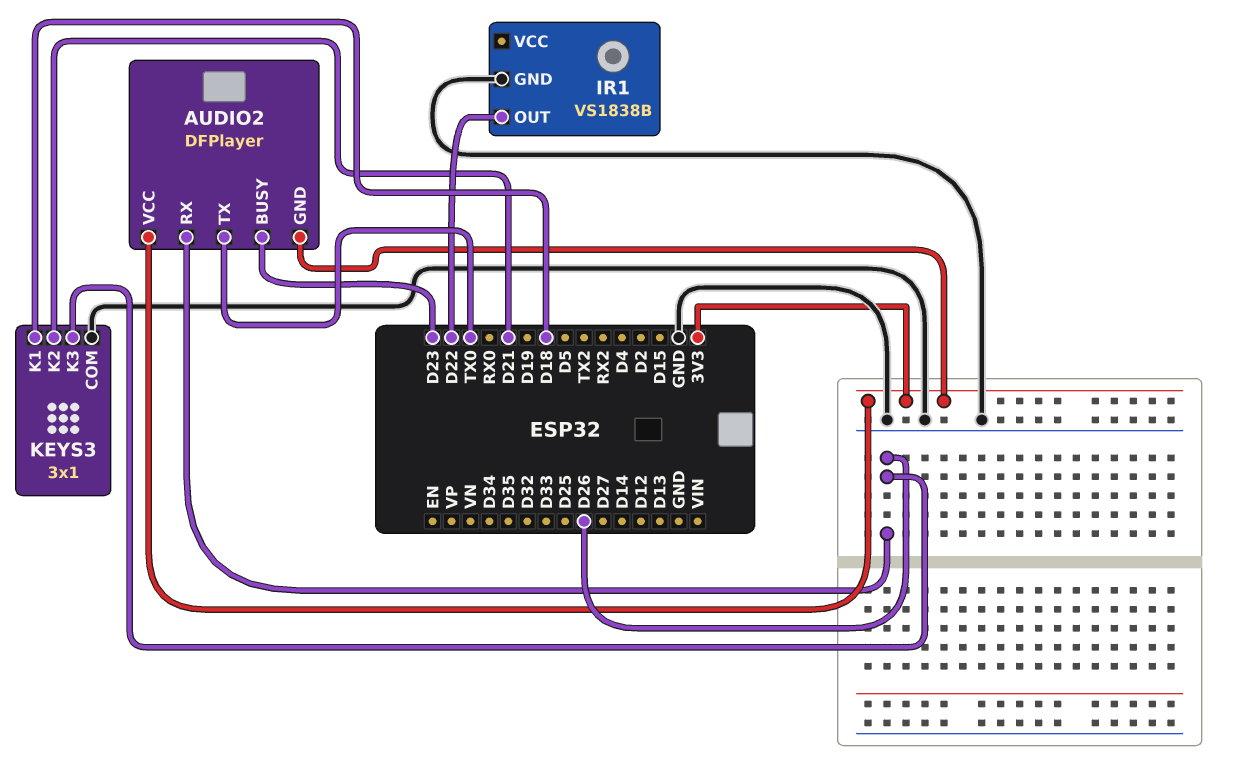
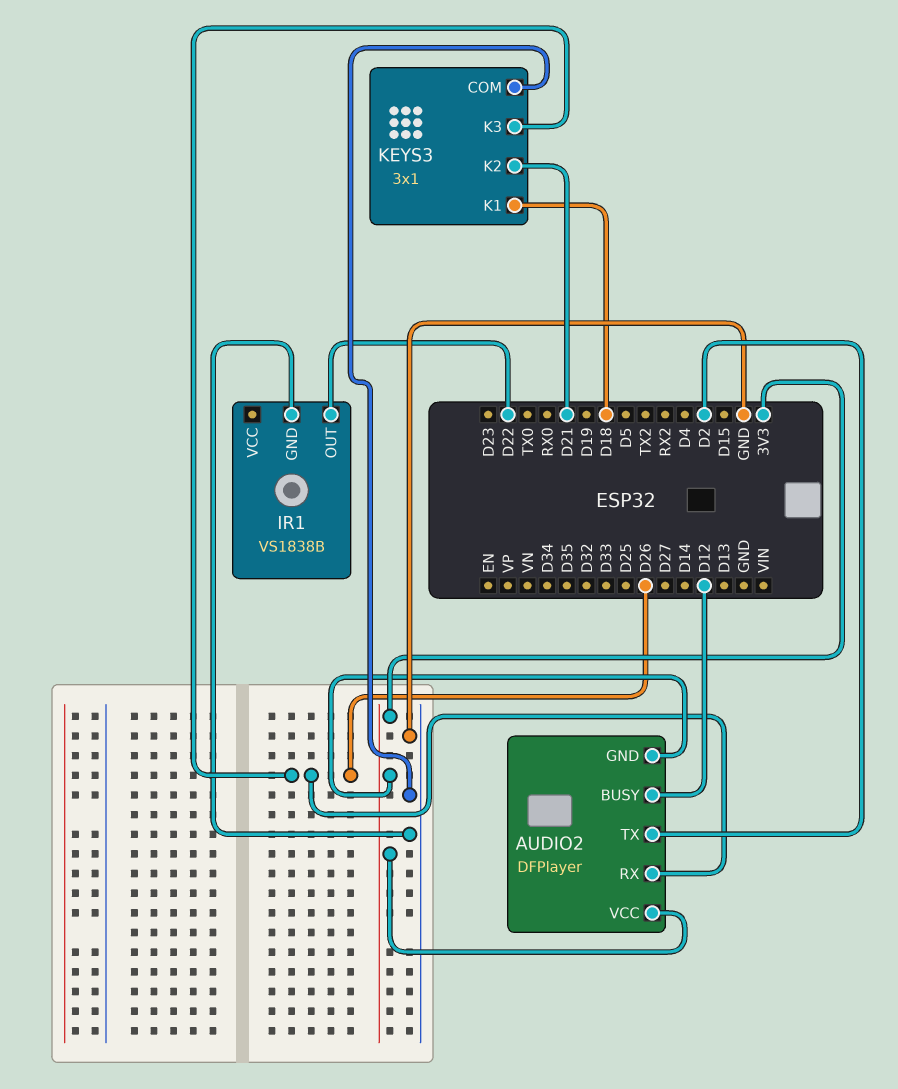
AUDIO2 pin BUSY: D23 -> D12
AUDIO2 pin TX: TX0 -> D2

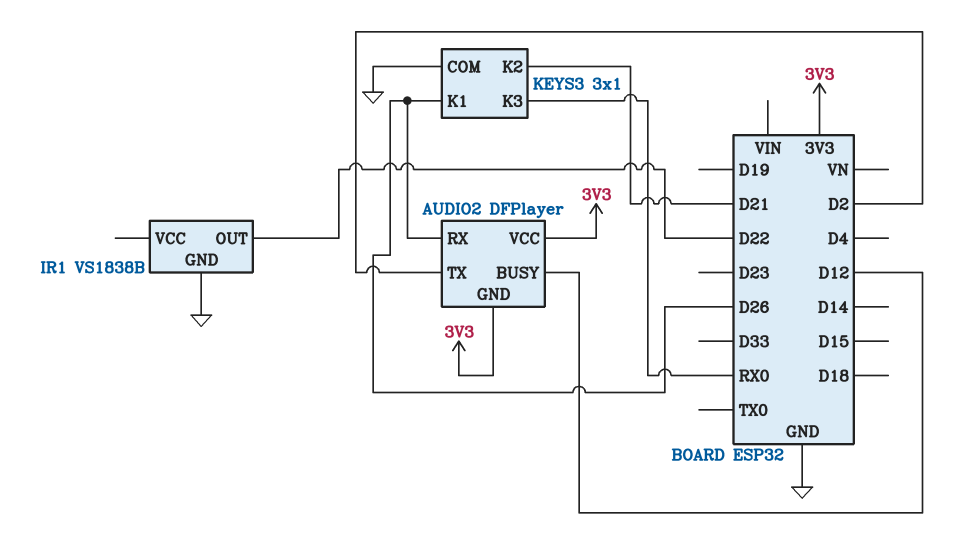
KEYS3 pin K1: D18 -> D26
KEYS3 pin K3: D26 -> RX0

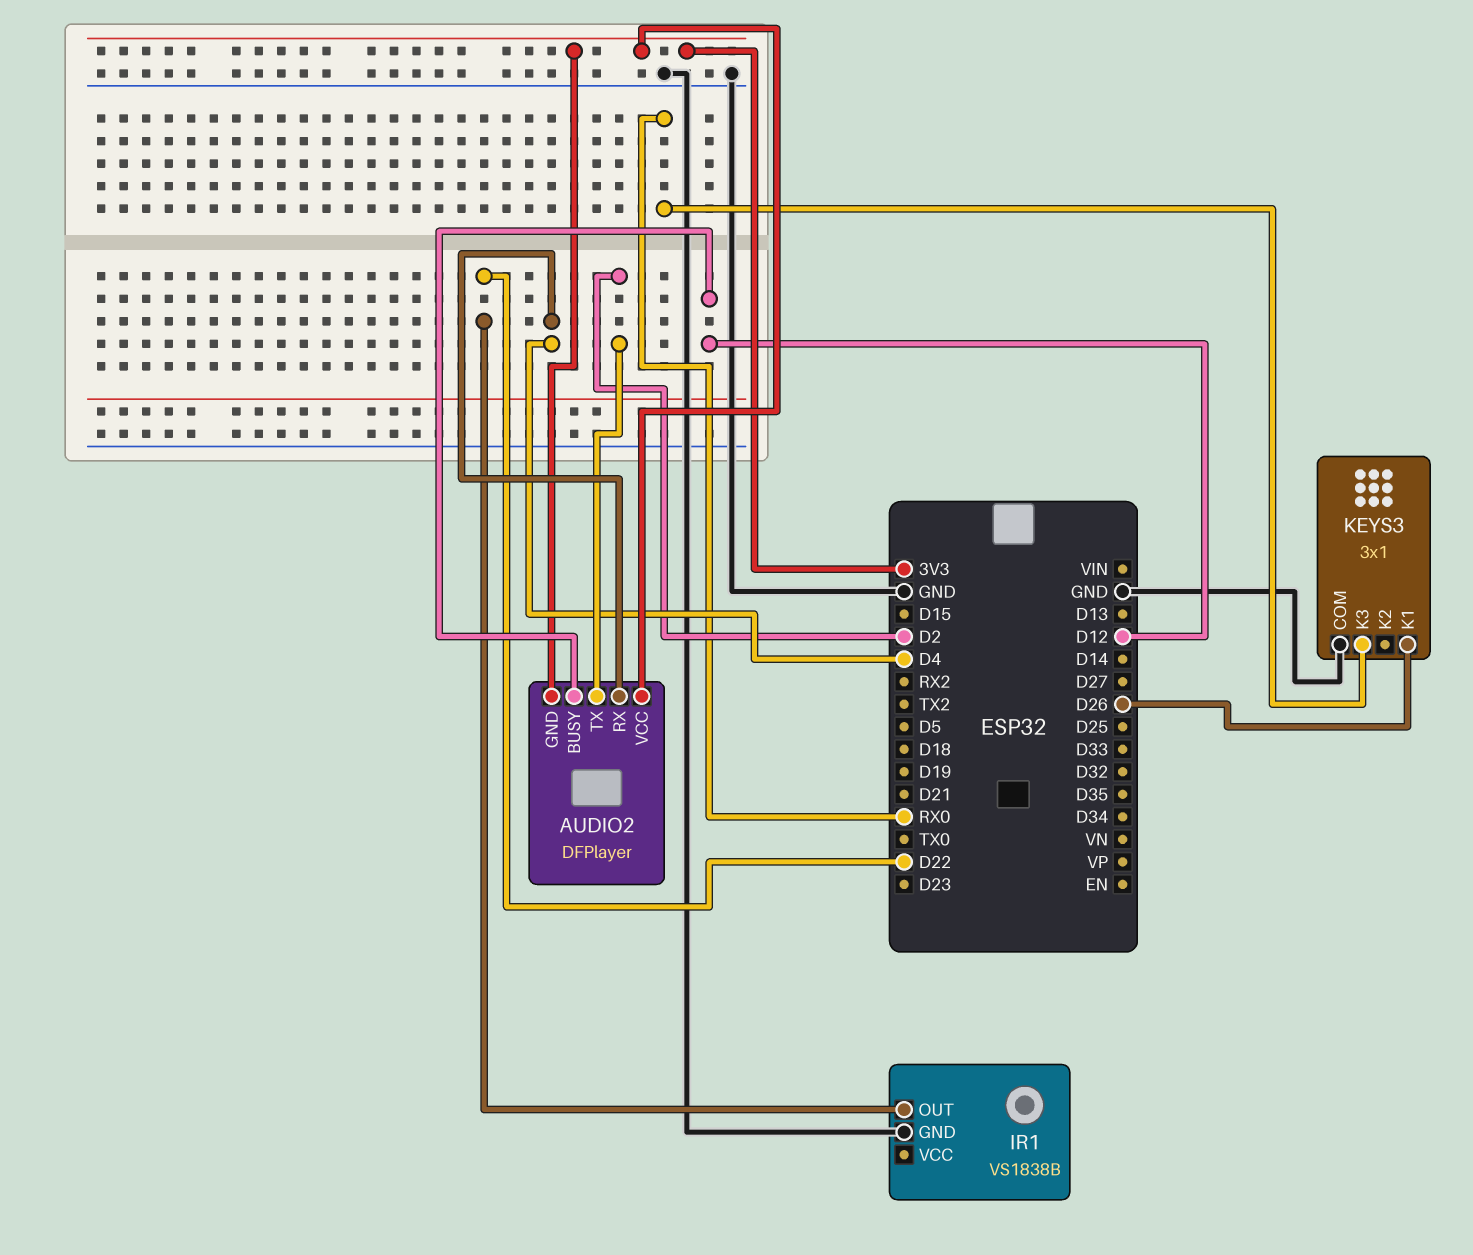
AUDIO2 pin RX: D26 -> D4
KEYS3 pin K2: D21 -> none

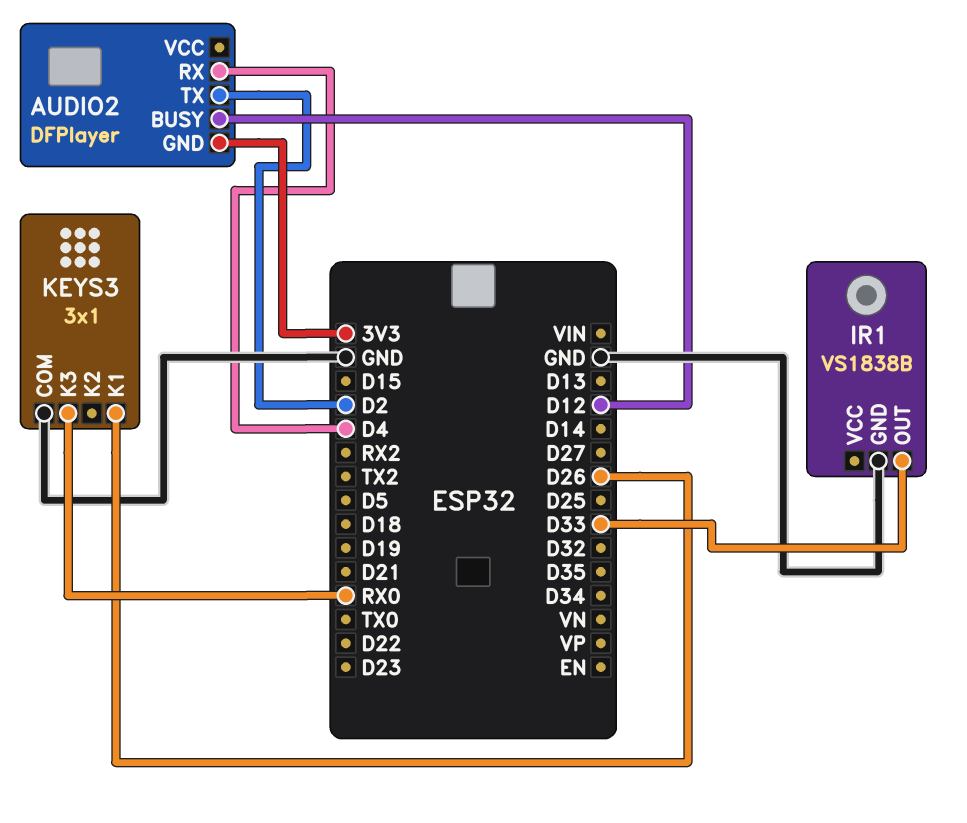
AUDIO2 pin VCC: 3V3 -> none
IR1 pin OUT: D22 -> D33

